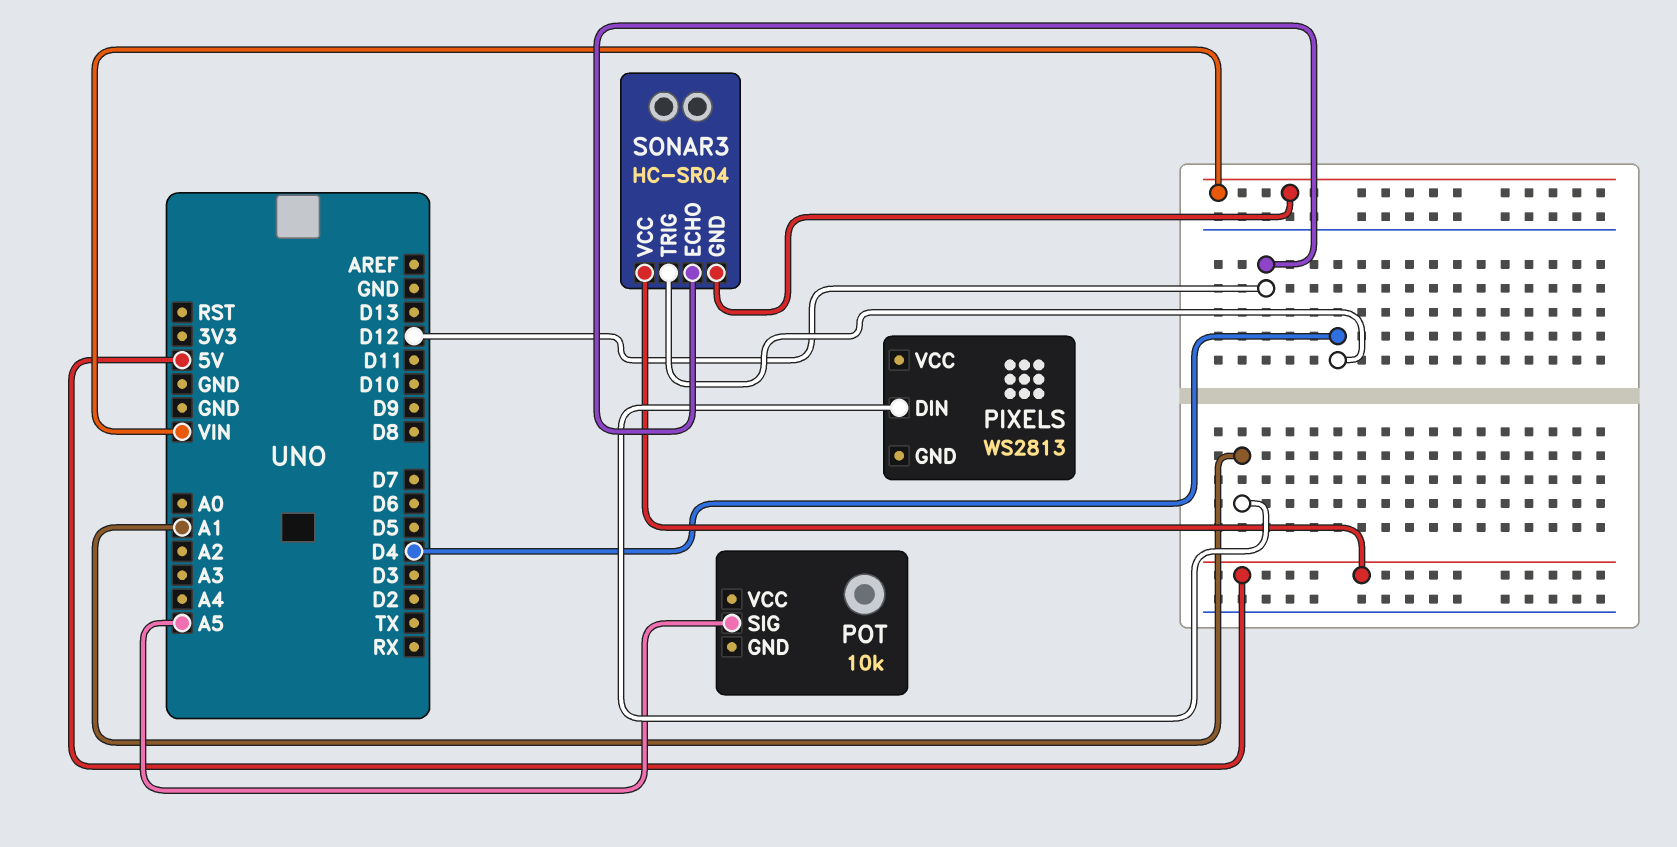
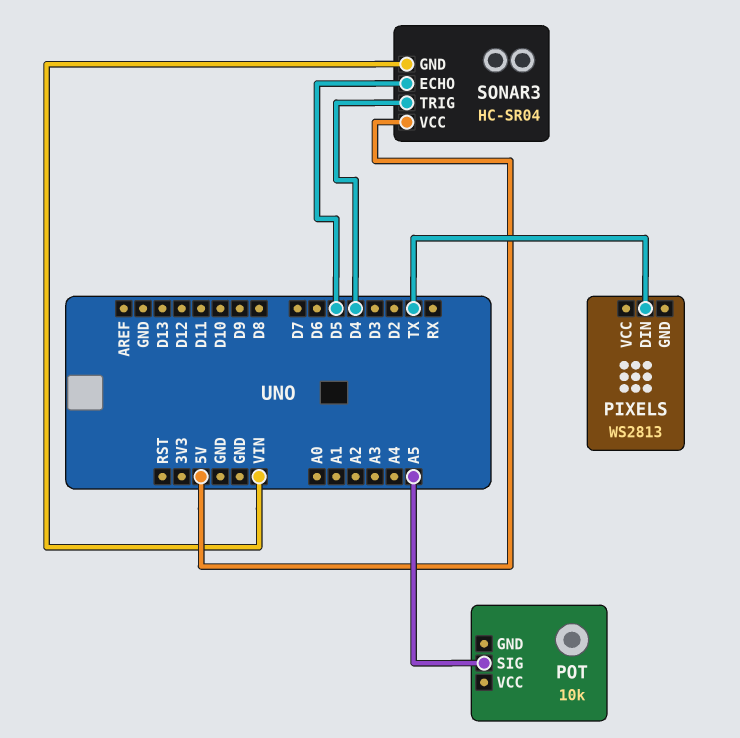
PIXELS pin DIN: A1 -> TX
SONAR3 pin ECHO: D12 -> D5

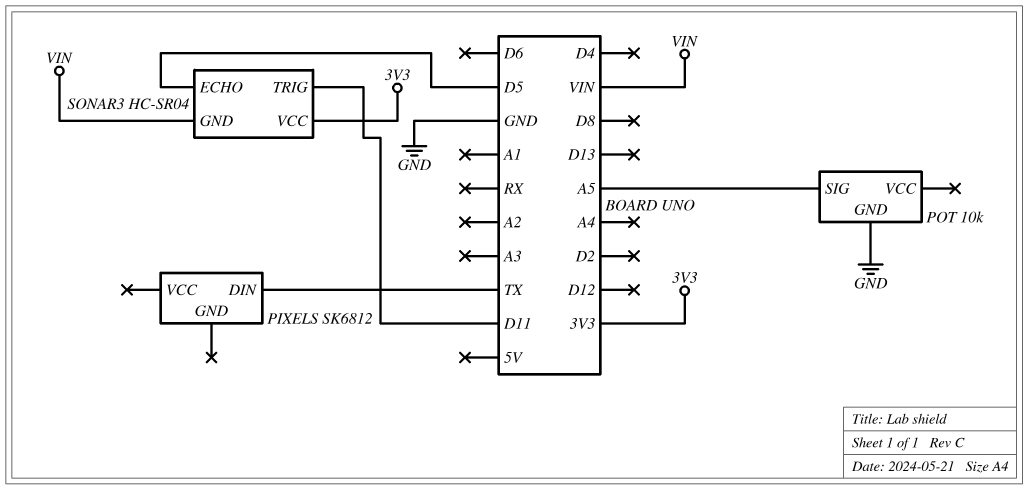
PIXELS: WS2813 -> SK6812
POT pin GND: none -> GND
SONAR3 pin TRIG: D4 -> D11
SONAR3 pin VCC: 5V -> 3V3

